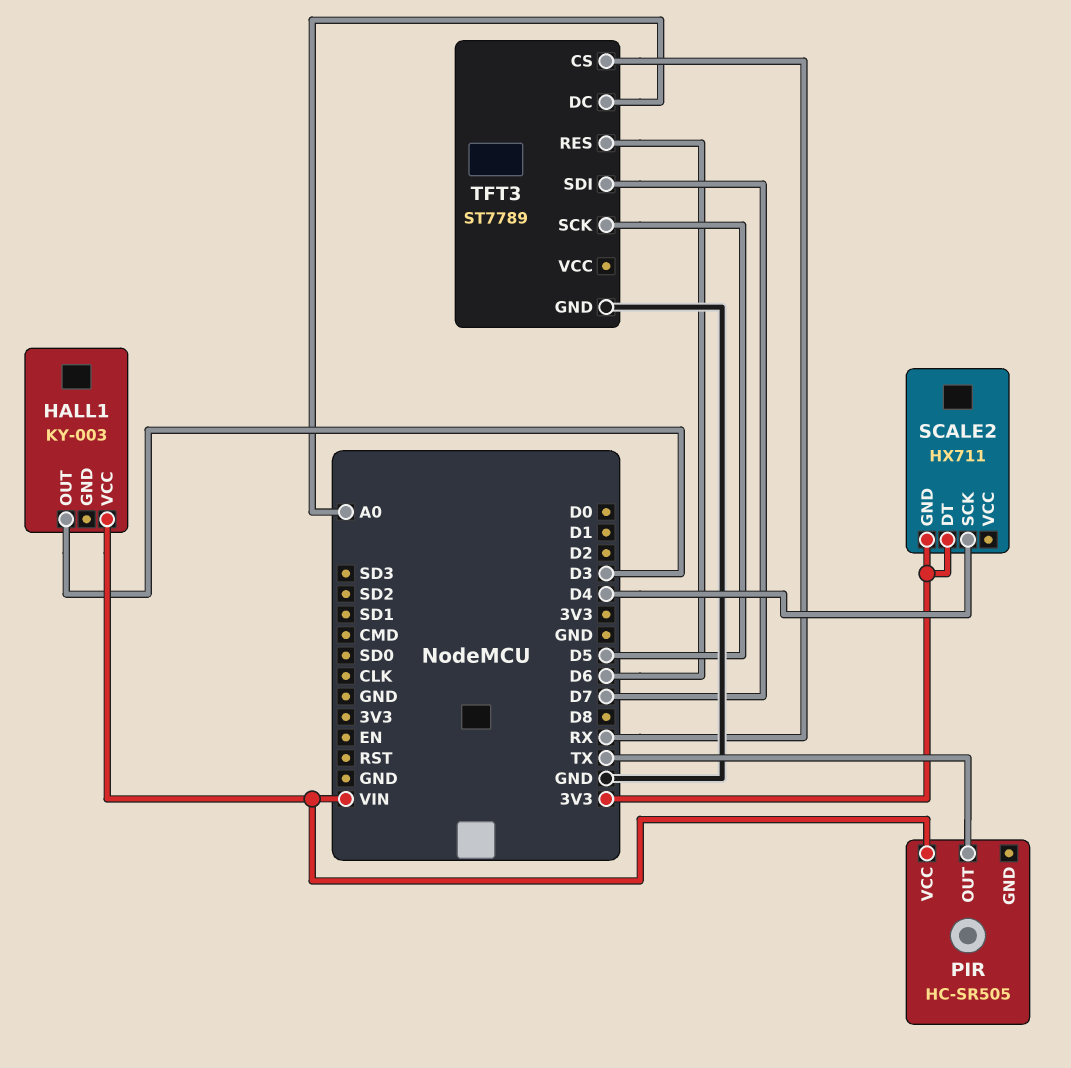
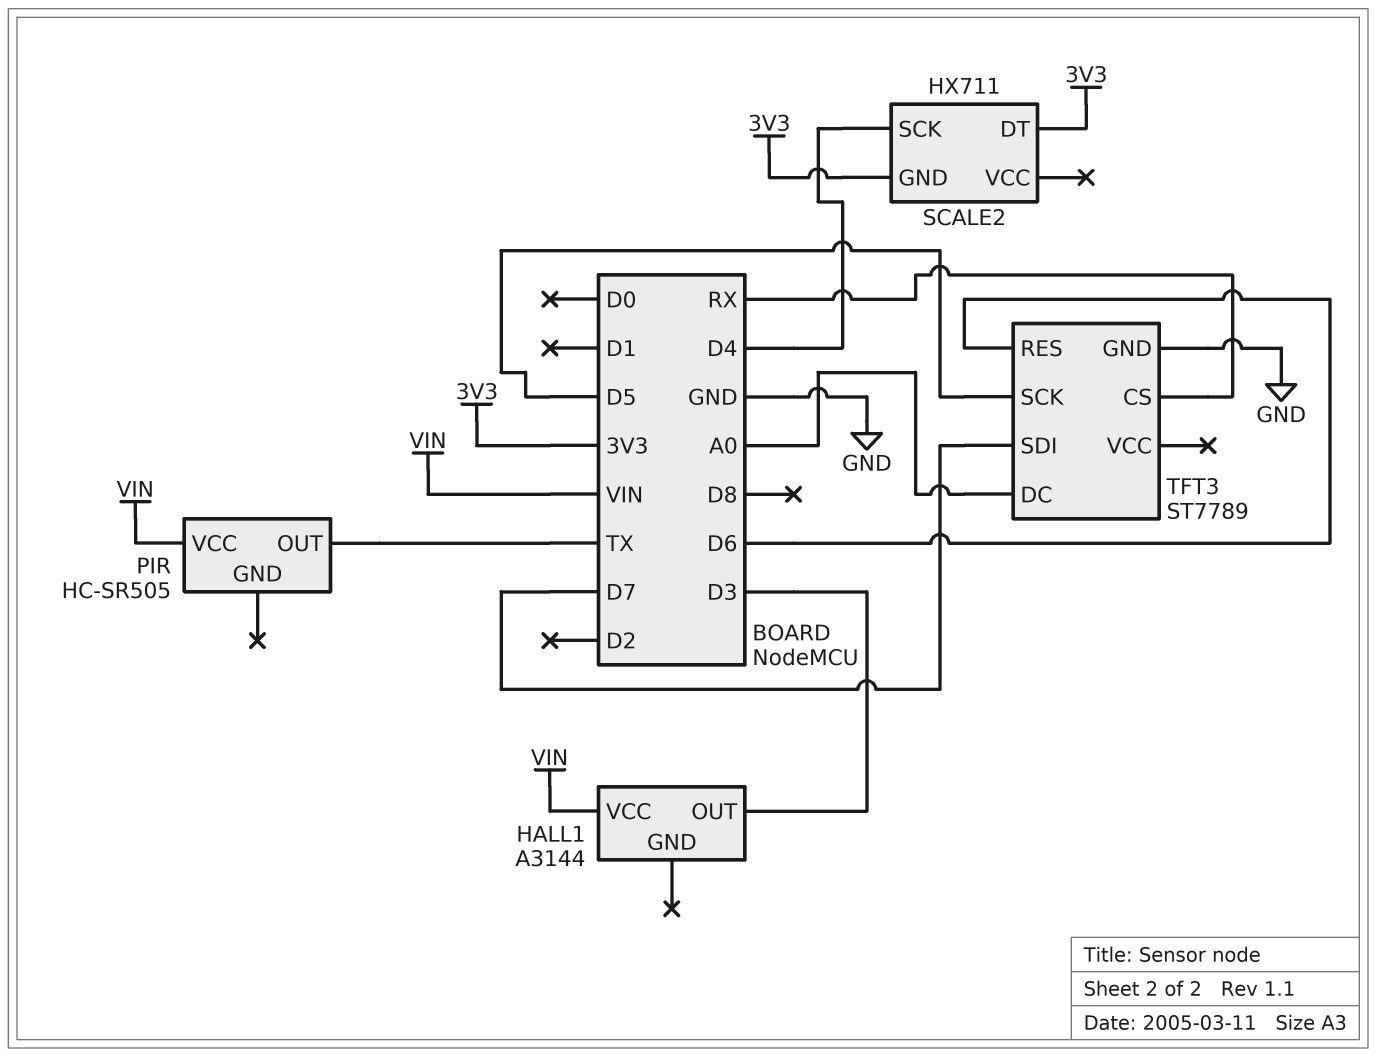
HALL1: KY-003 -> A3144

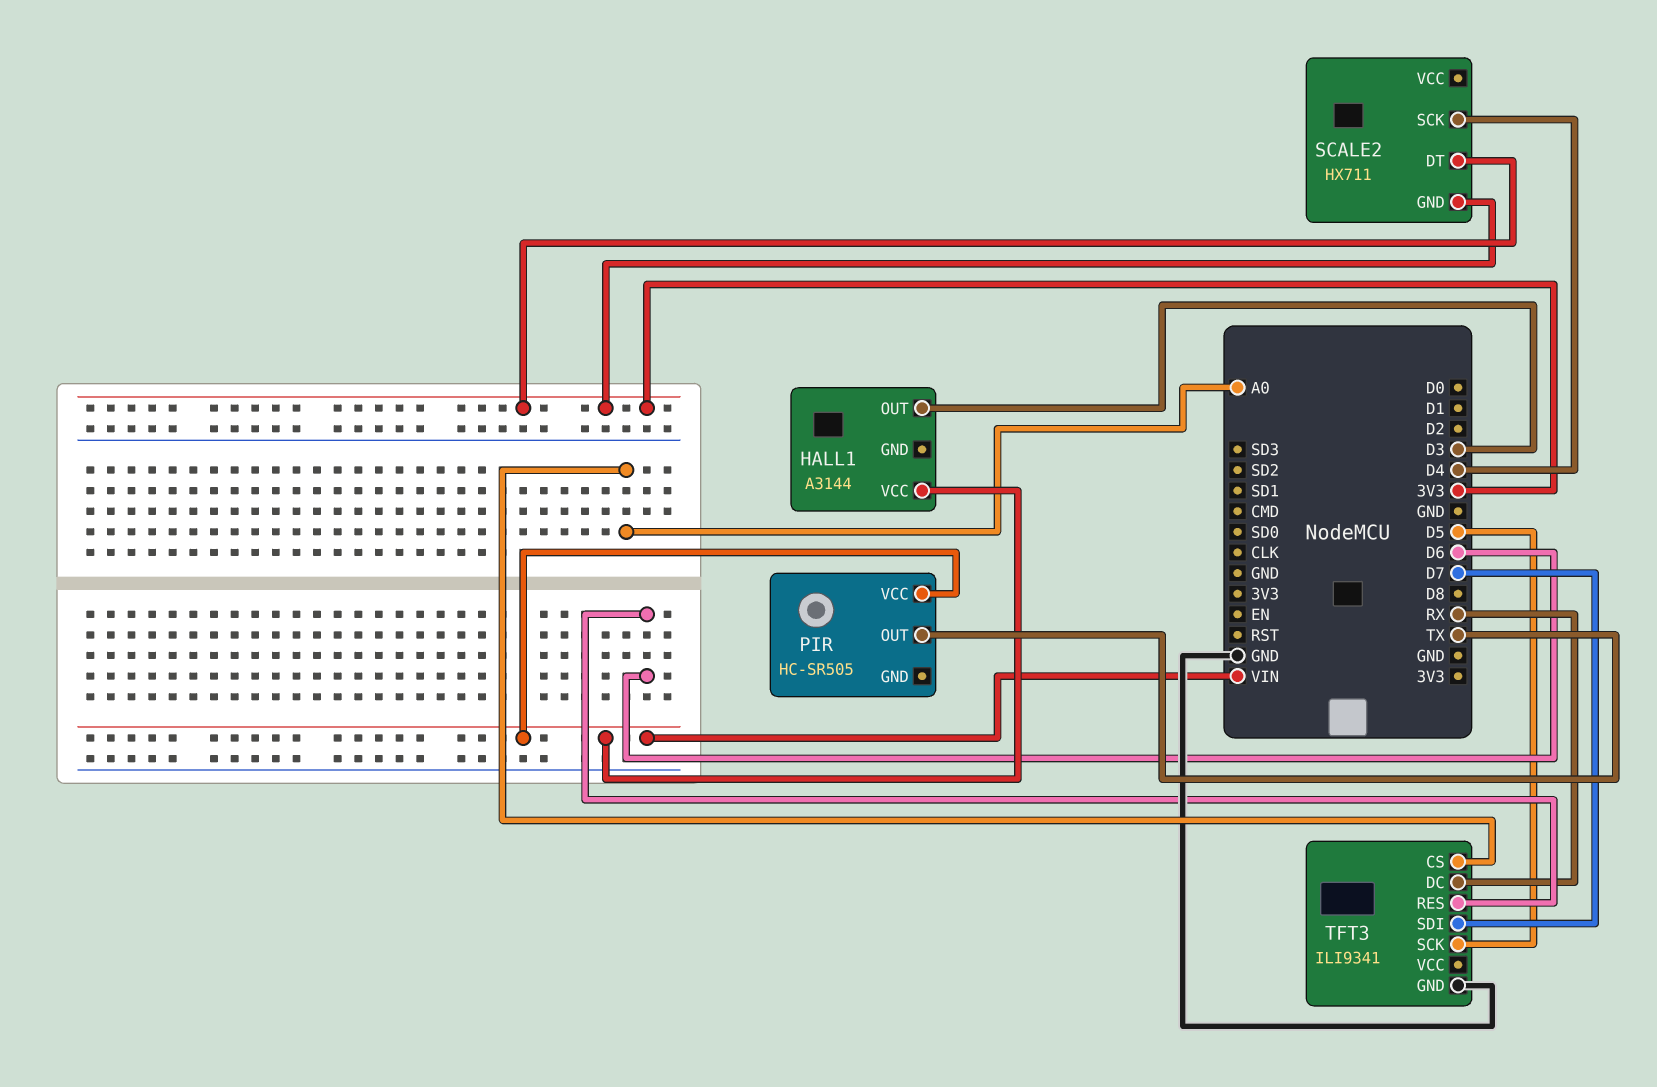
TFT3: ST7789 -> ILI9341
TFT3 pin CS: RX -> A0
TFT3 pin DC: A0 -> RX

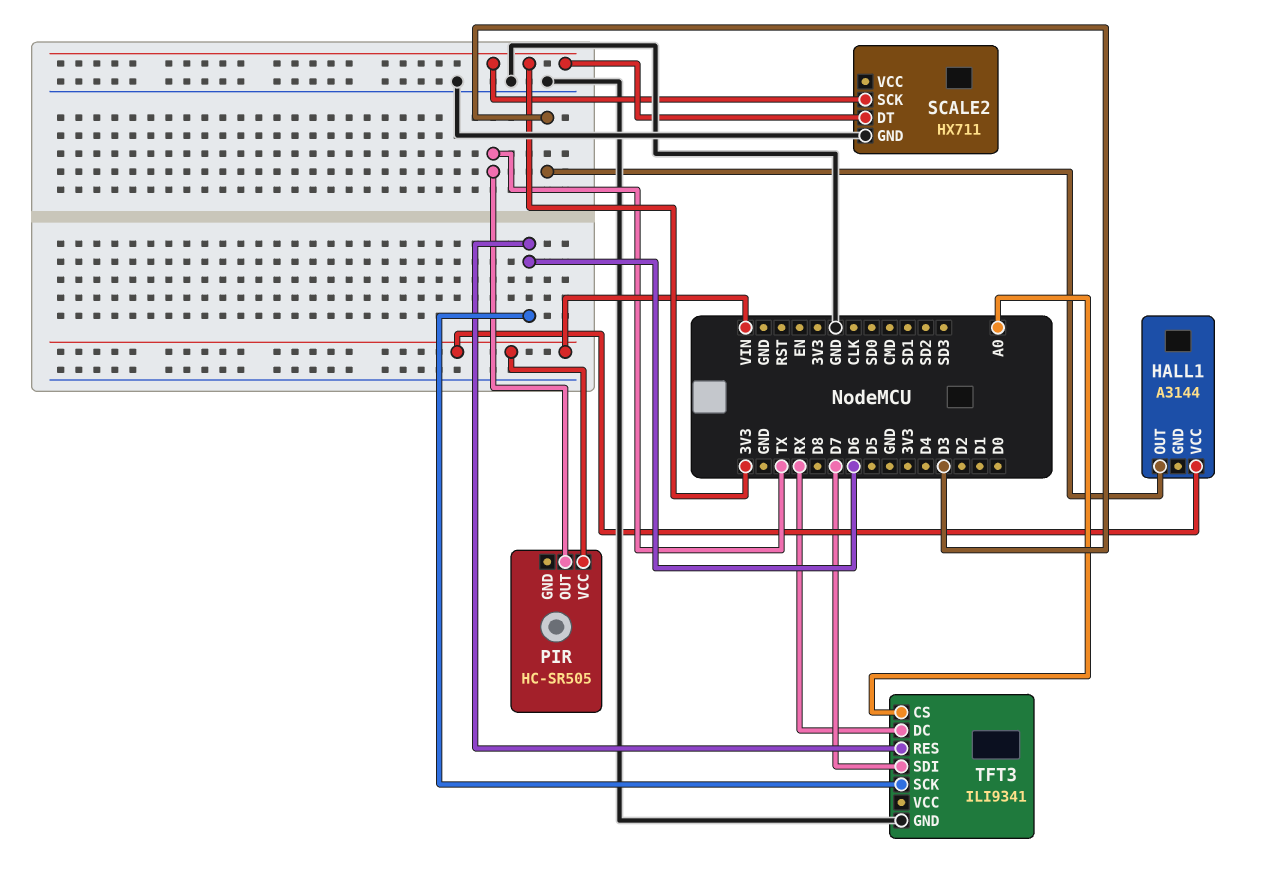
SCALE2 pin GND: 3V3 -> GND
SCALE2 pin SCK: D4 -> 3V3
TFT3 pin SCK: D5 -> D6

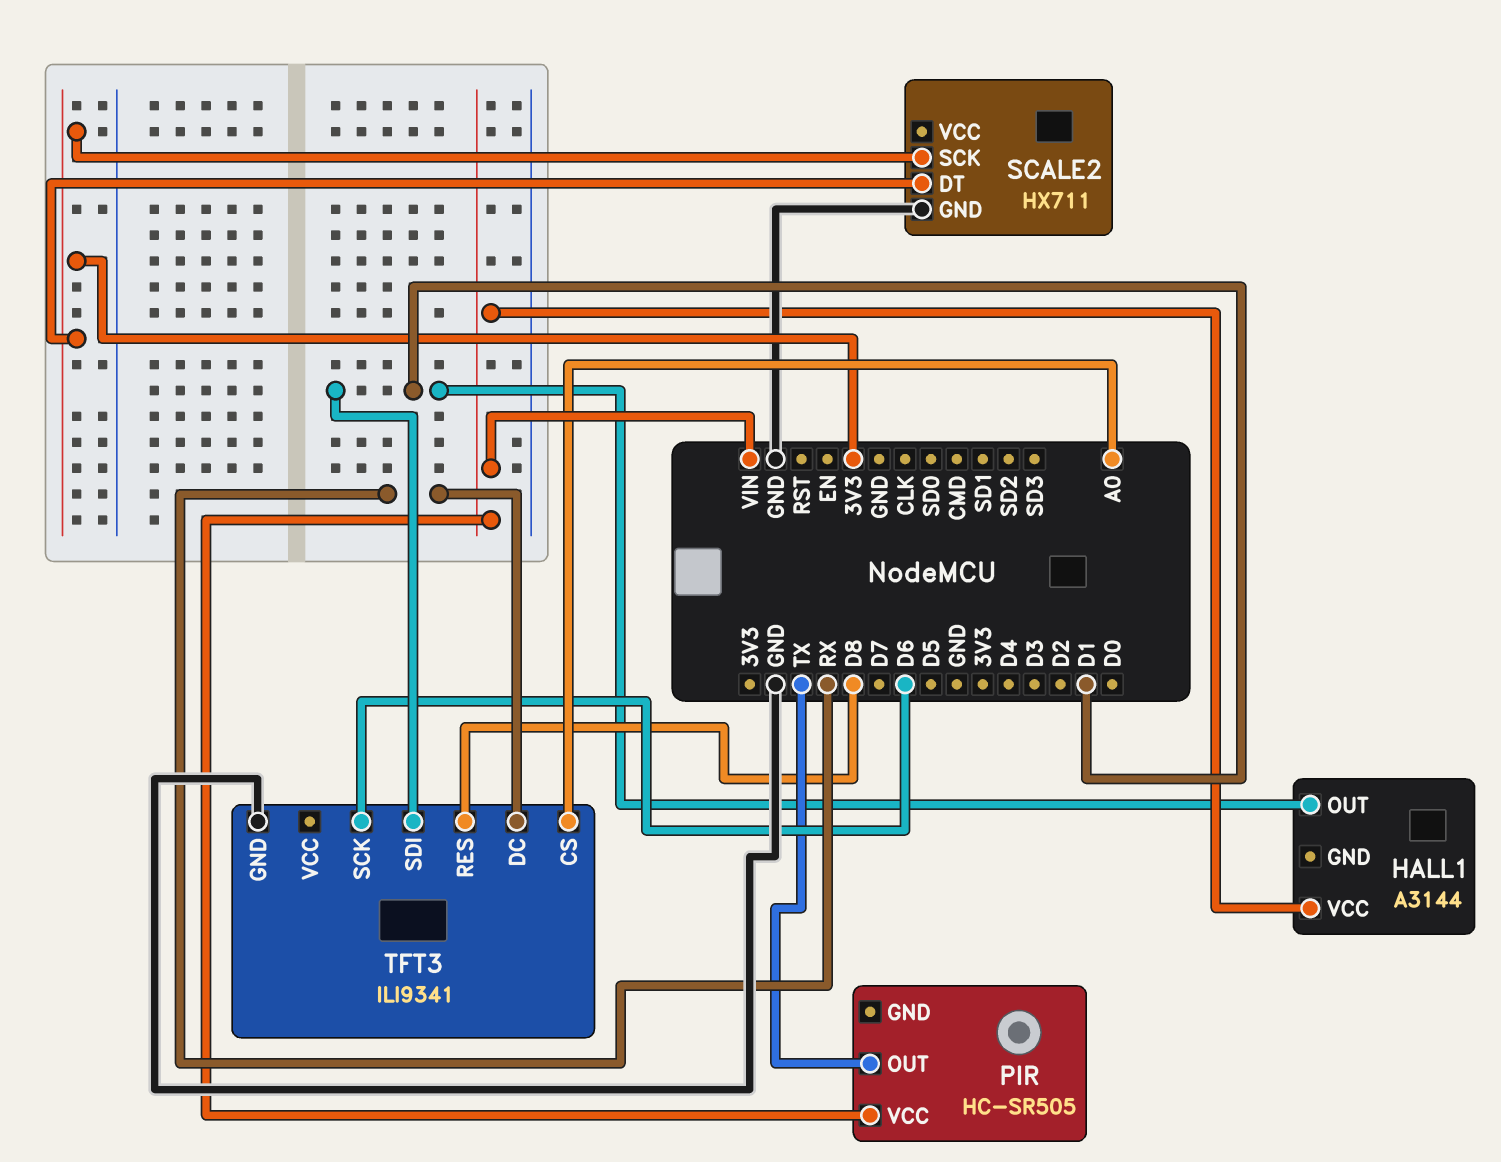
HALL1 pin OUT: D3 -> D1
TFT3 pin RES: D6 -> D8
TFT3 pin SDI: D7 -> D1

